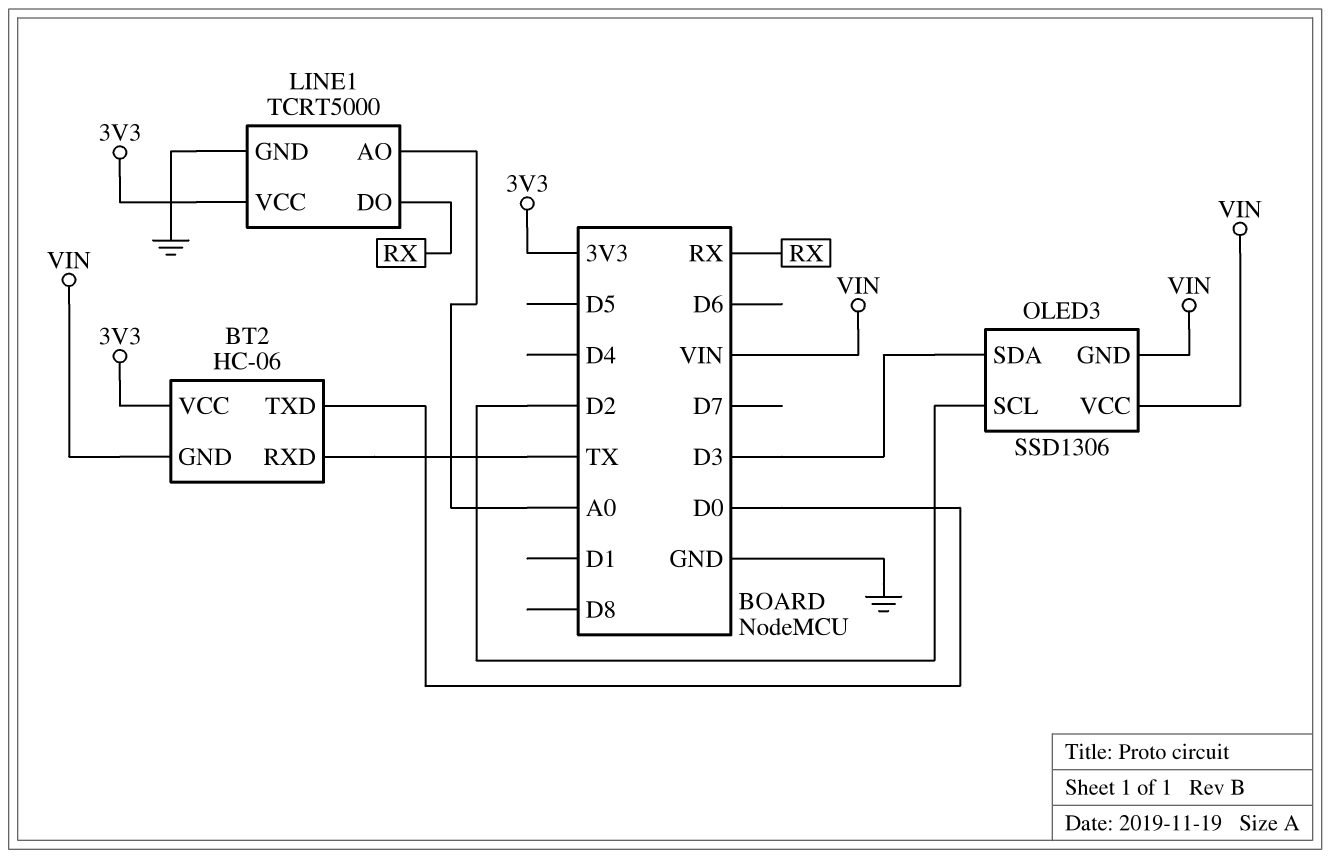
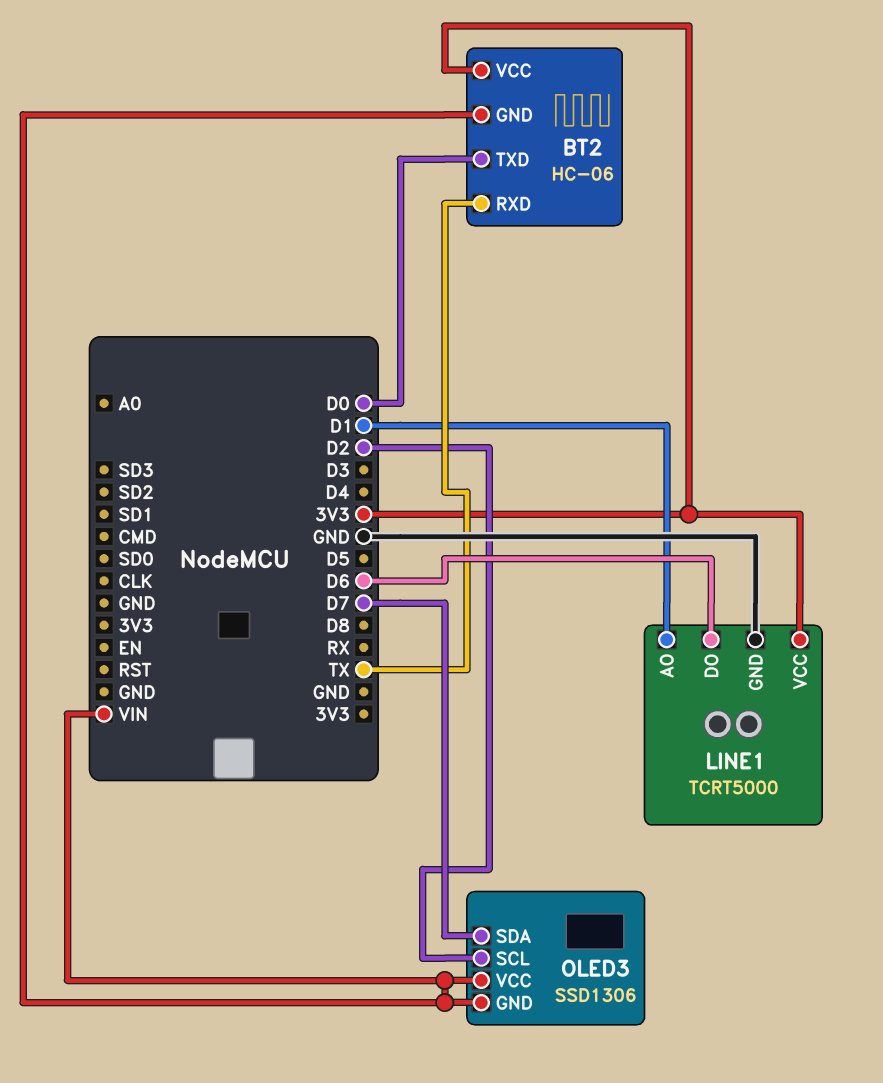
LINE1 pin AO: A0 -> D1
LINE1 pin DO: RX -> D6
OLED3 pin SDA: D3 -> D7

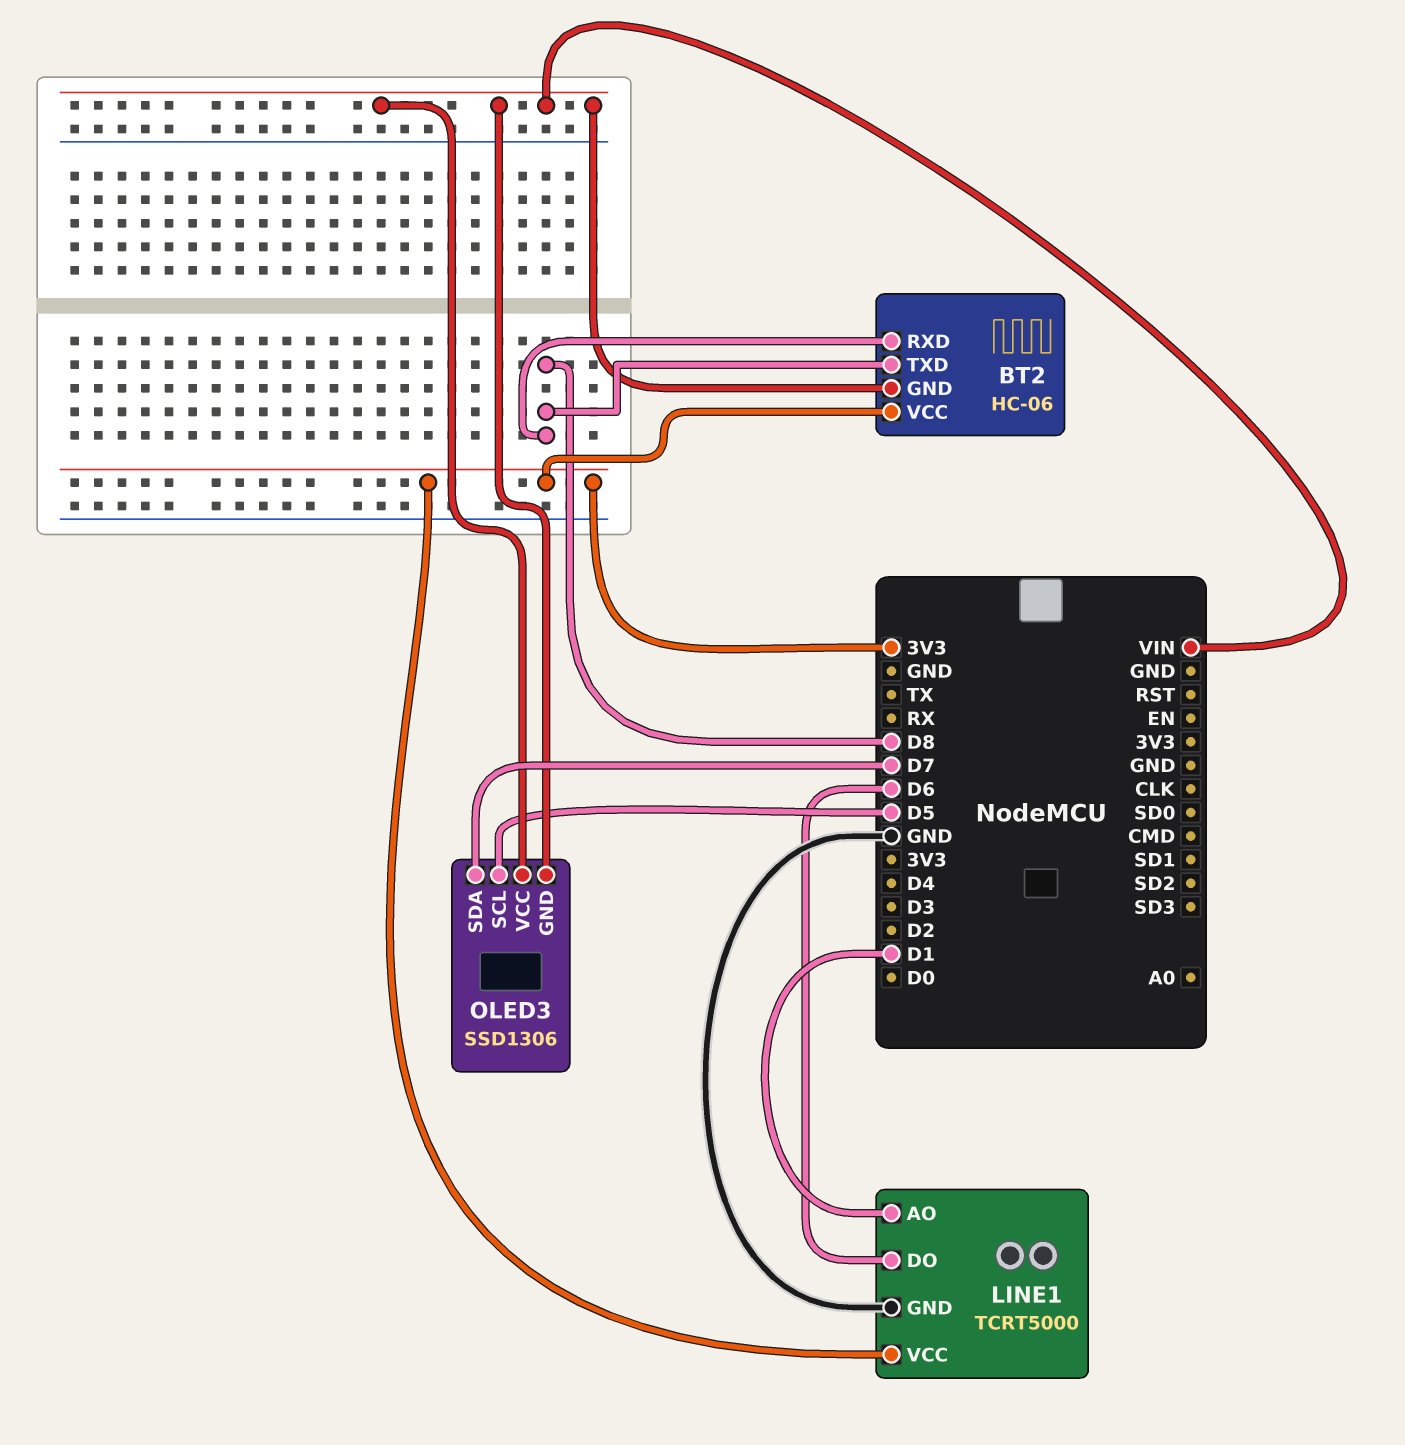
BT2 pin RXD: TX -> D8
BT2 pin TXD: D0 -> D8
OLED3 pin SCL: D2 -> D5

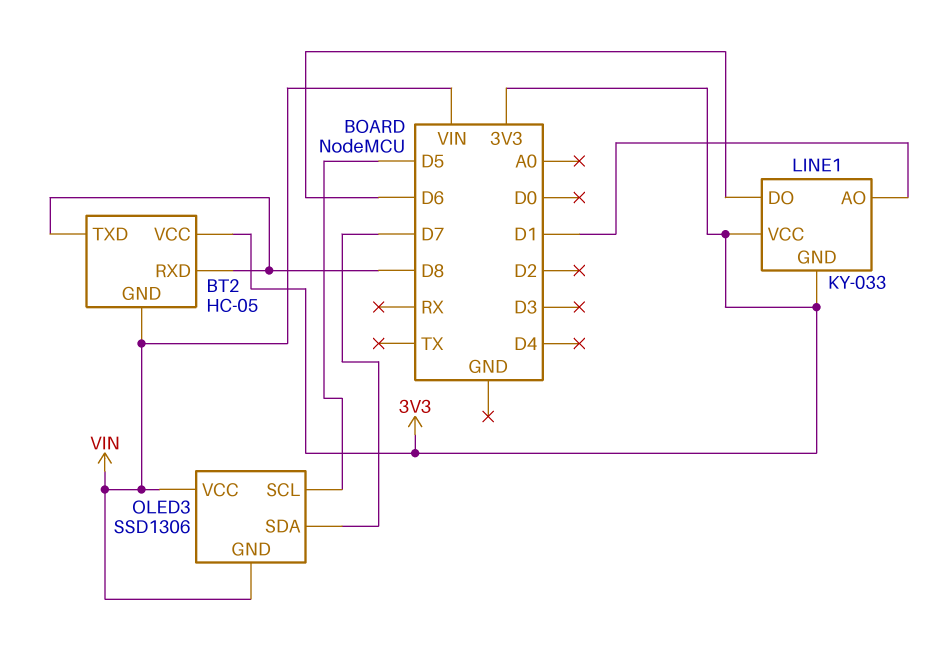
BT2: HC-06 -> HC-05
LINE1: TCRT5000 -> KY-033
LINE1 pin GND: GND -> 3V3

